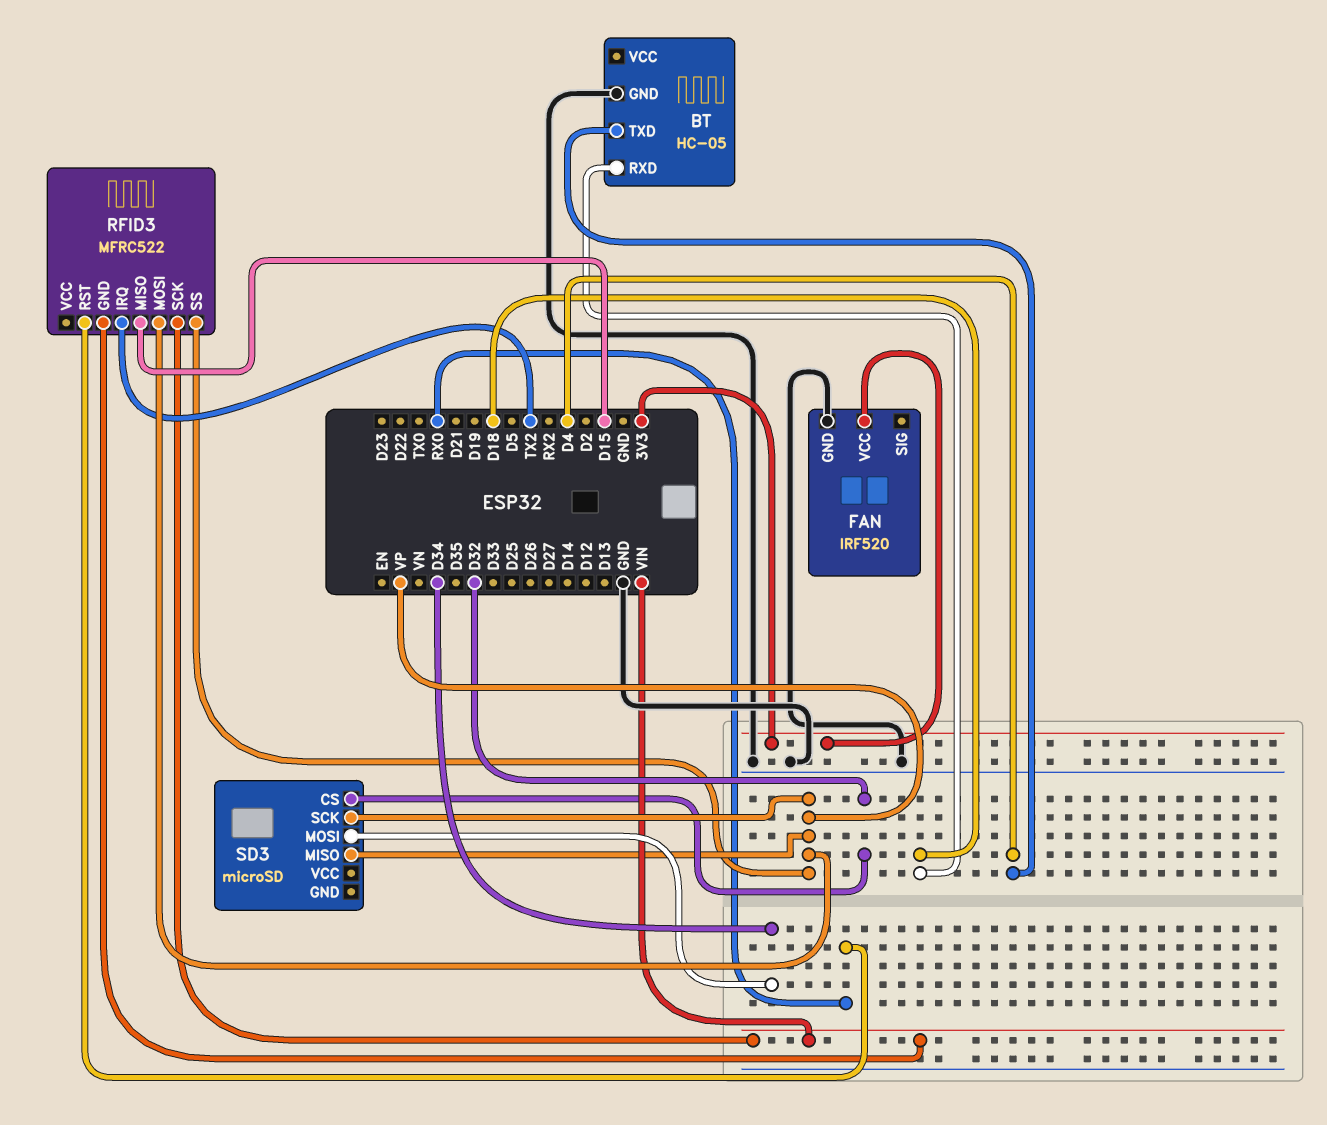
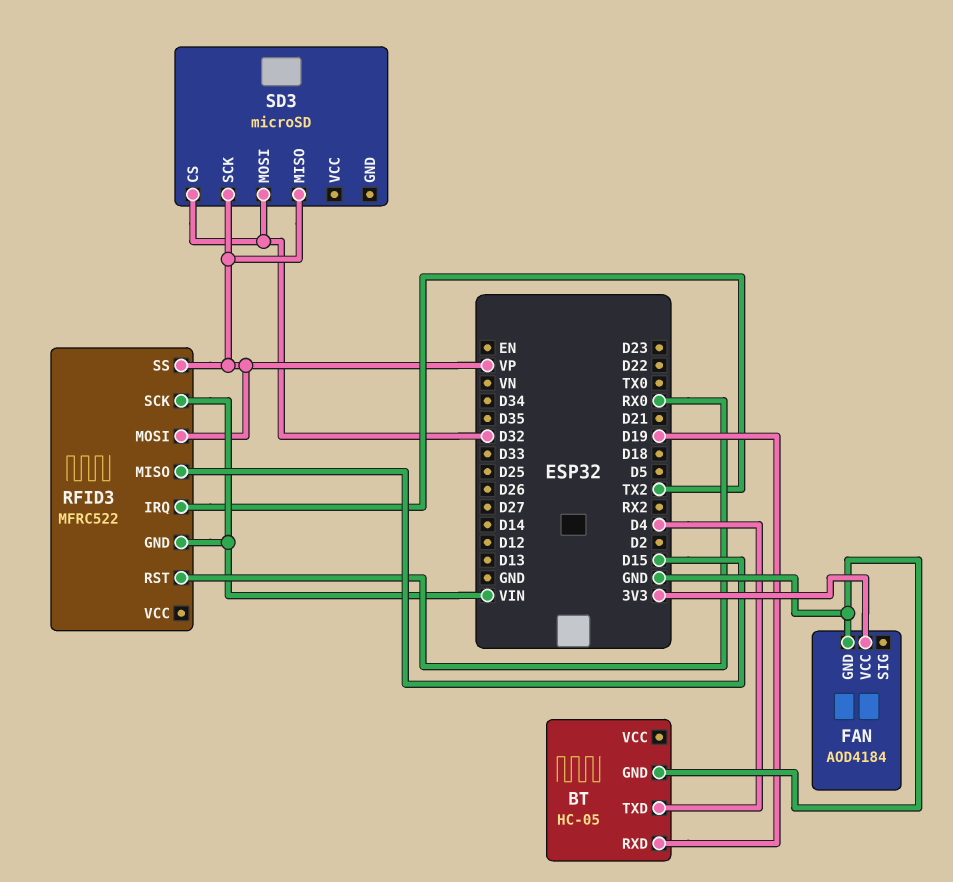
BT pin RXD: D18 -> D19
FAN: IRF520 -> AOD4184
SD3 pin MOSI: D34 -> D32

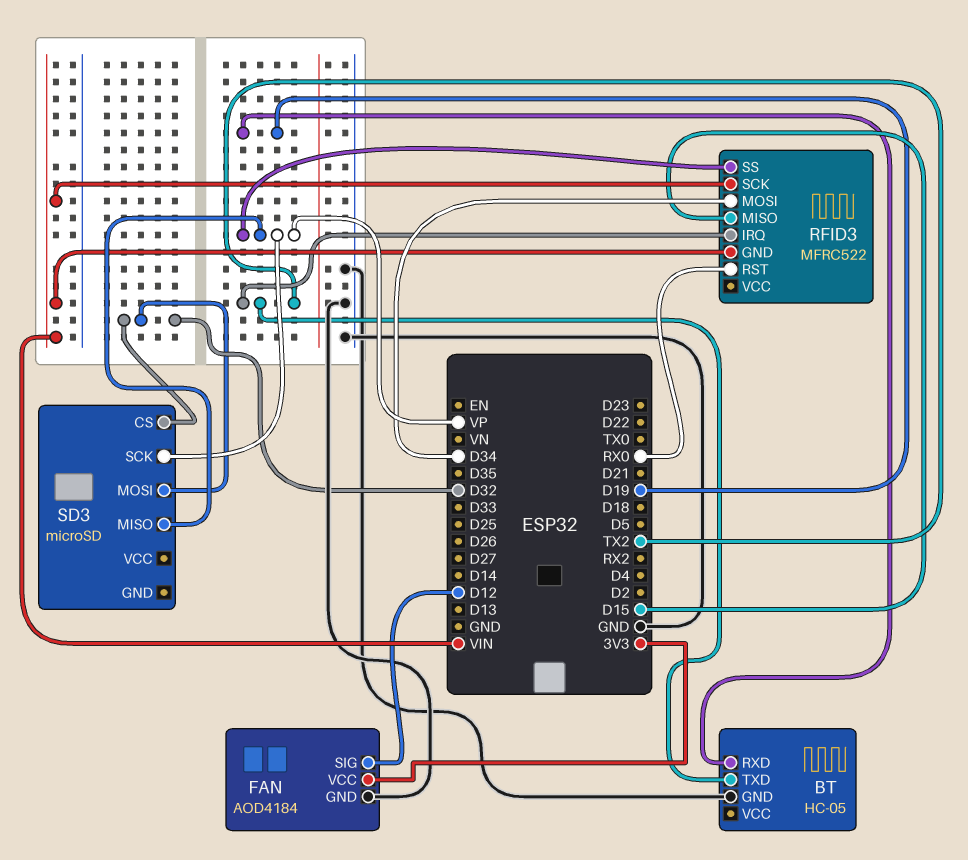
BT pin TXD: D4 -> TX2
FAN pin SIG: none -> D12
RFID3 pin MOSI: VP -> D34

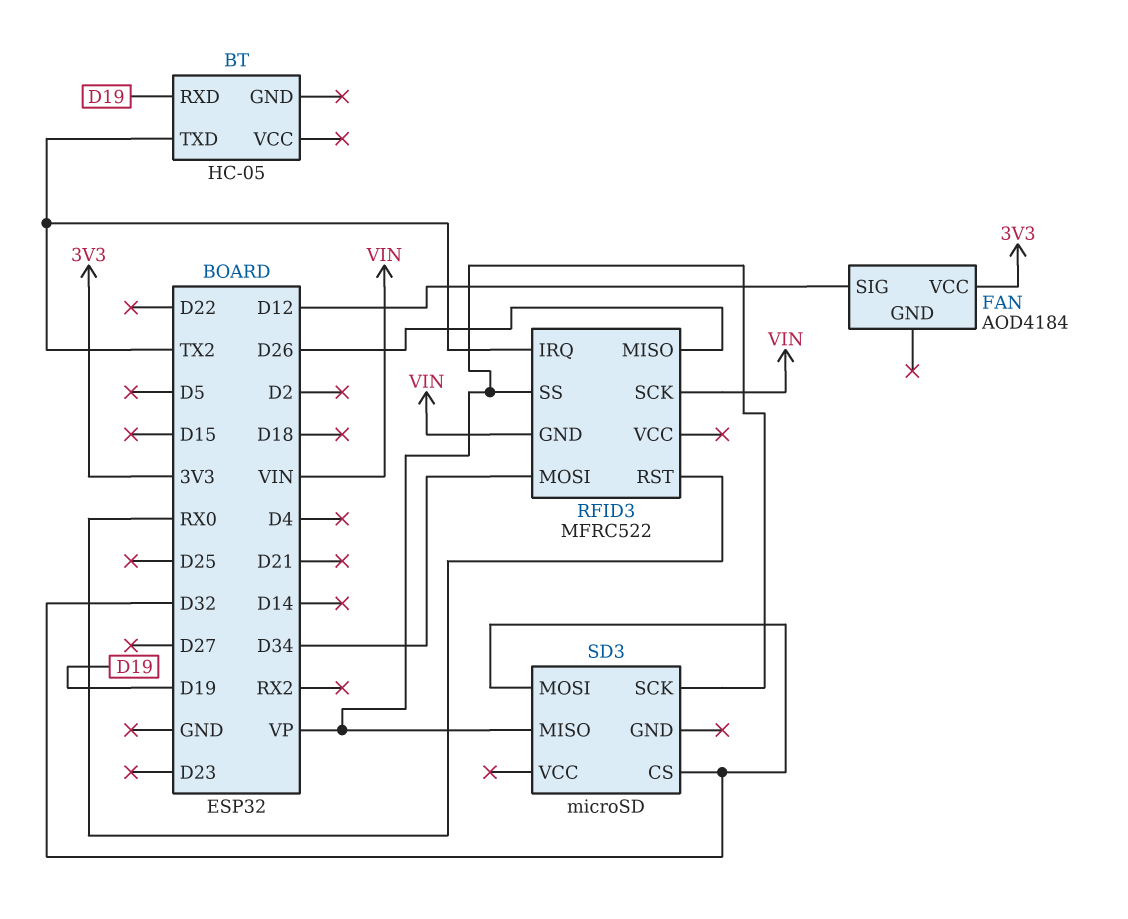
BT pin GND: GND -> none
FAN pin GND: GND -> none
RFID3 pin MISO: D15 -> D26

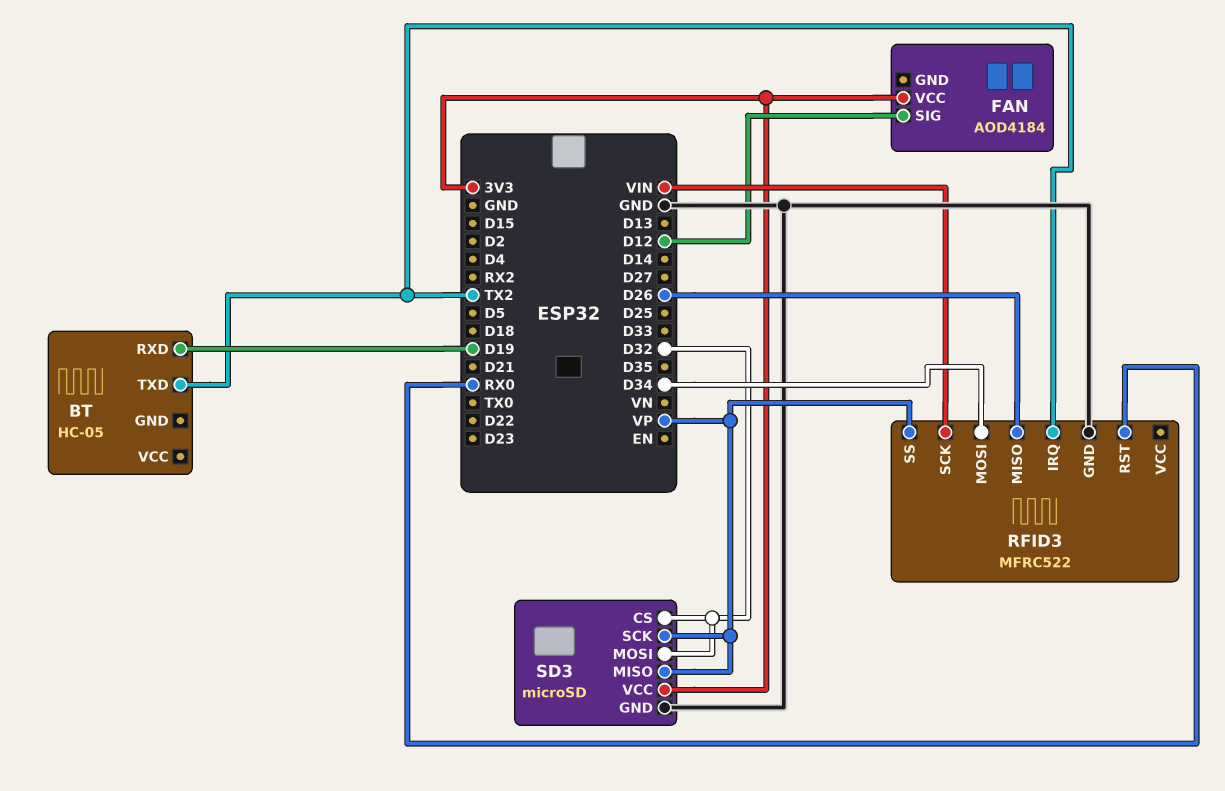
RFID3 pin GND: VIN -> GND
SD3 pin GND: none -> GND
SD3 pin VCC: none -> 3V3

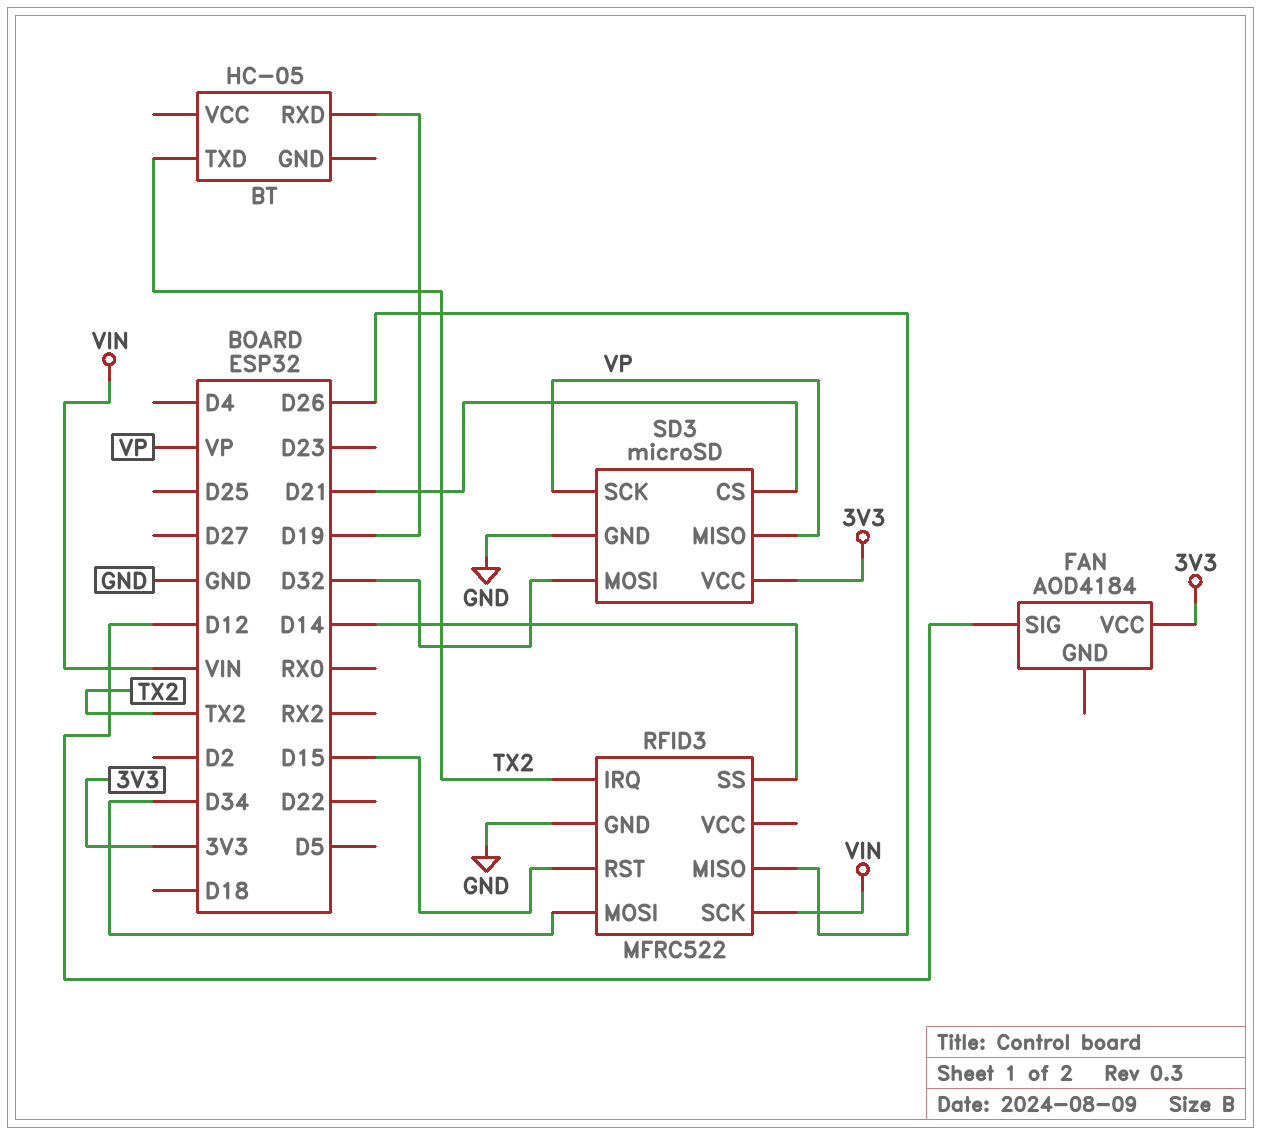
RFID3 pin RST: RX0 -> D15
RFID3 pin SS: VP -> D14
SD3 pin CS: D32 -> D21

